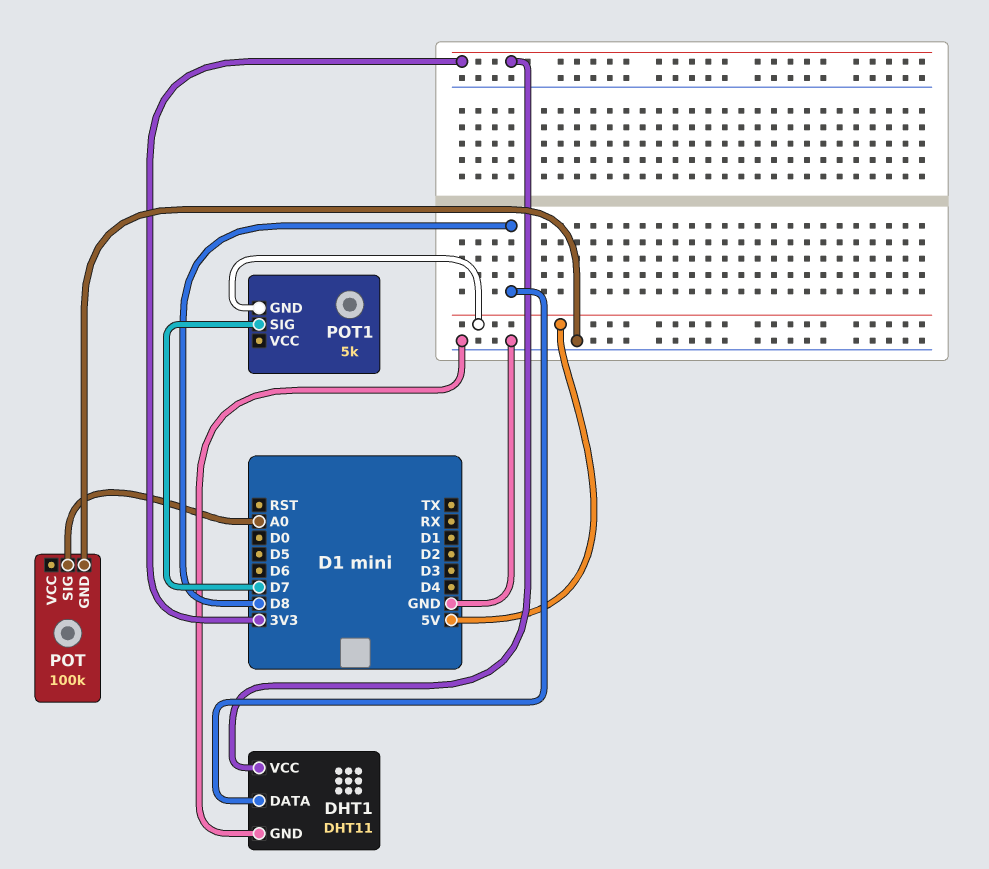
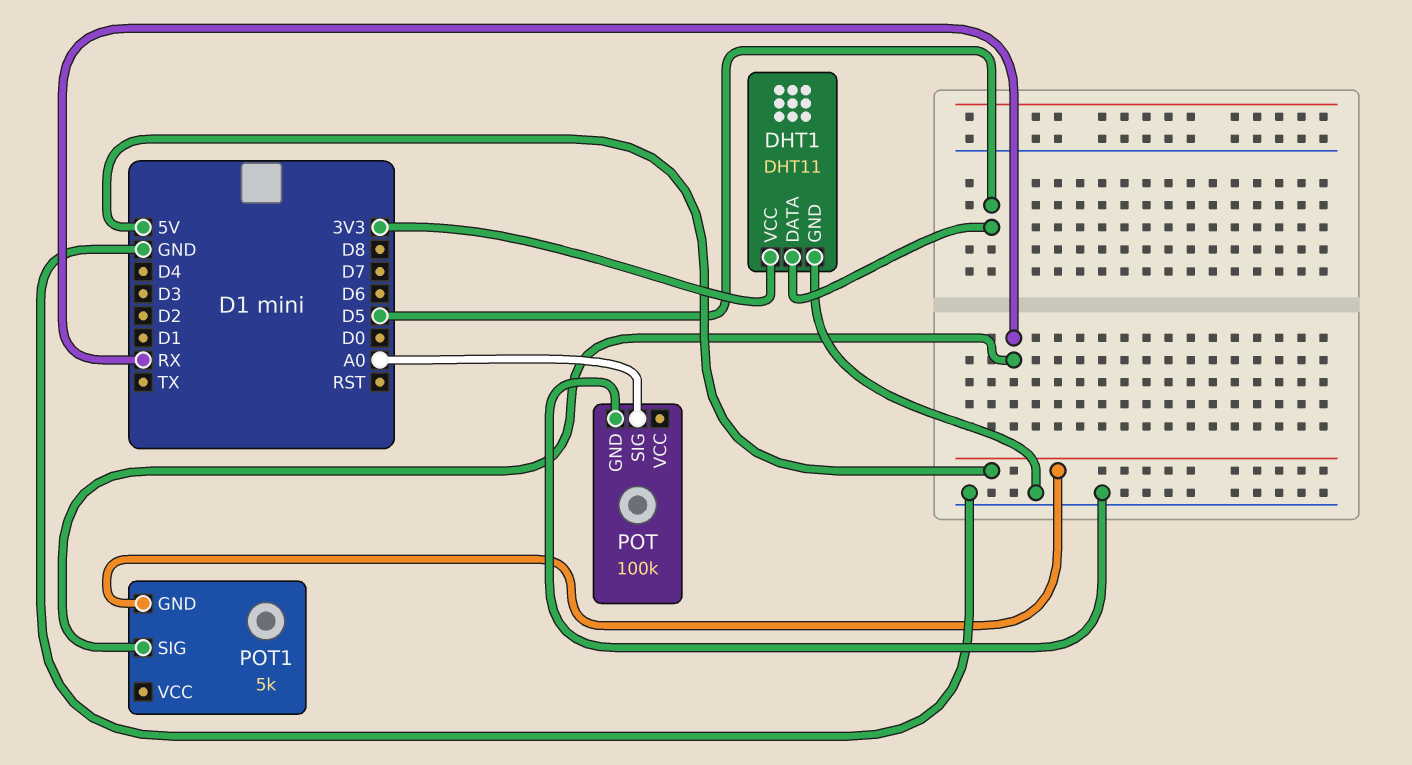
DHT1 pin DATA: D8 -> D5
POT1 pin SIG: D7 -> RX

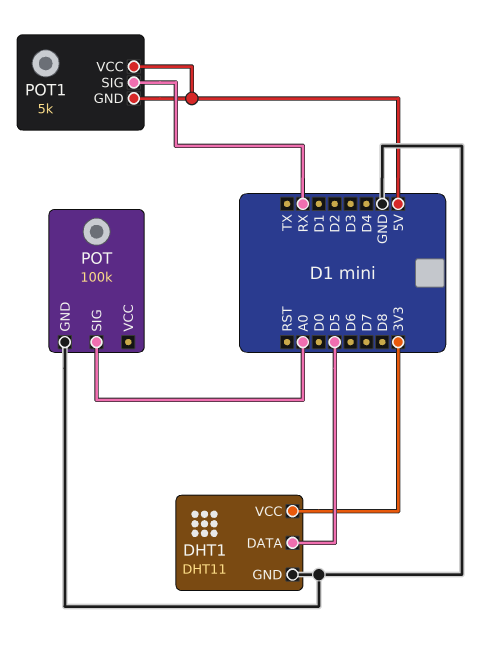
POT1 pin VCC: none -> 5V

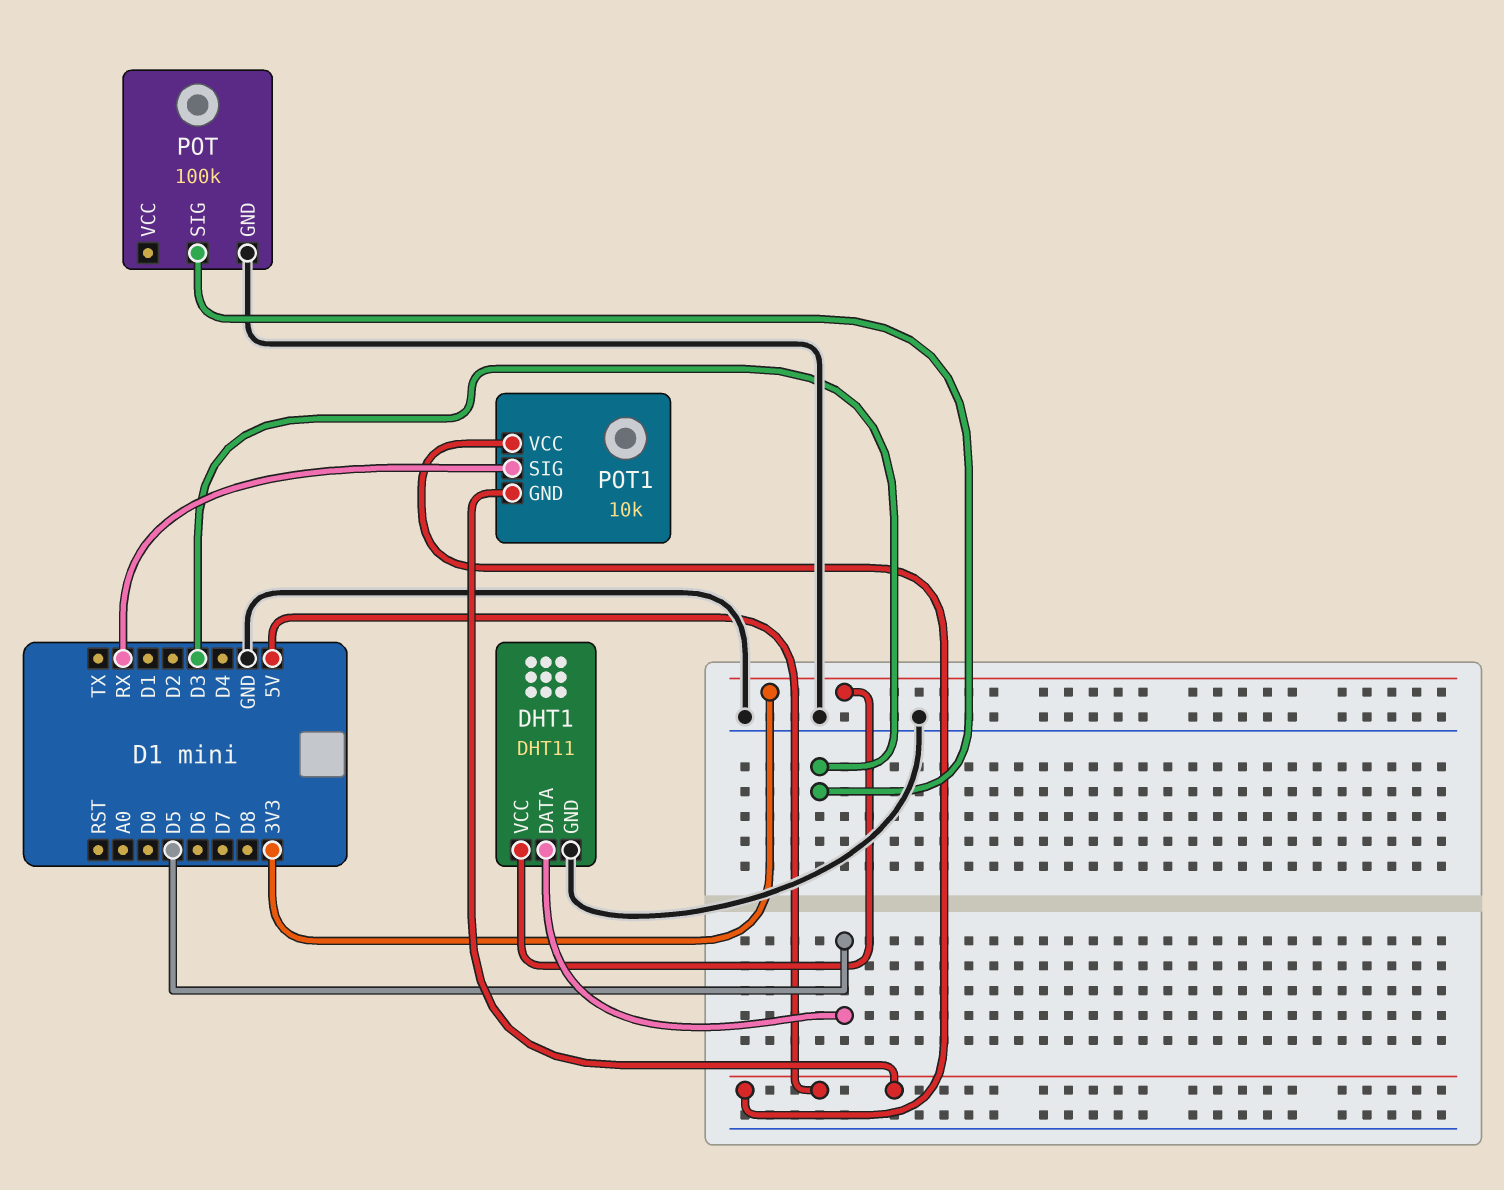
POT pin SIG: A0 -> D3
POT1: 5k -> 10k

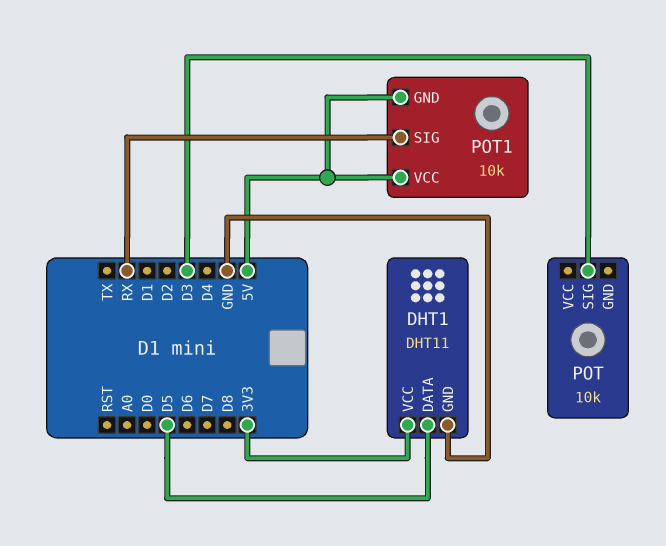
POT: 100k -> 10k
POT pin GND: GND -> none

